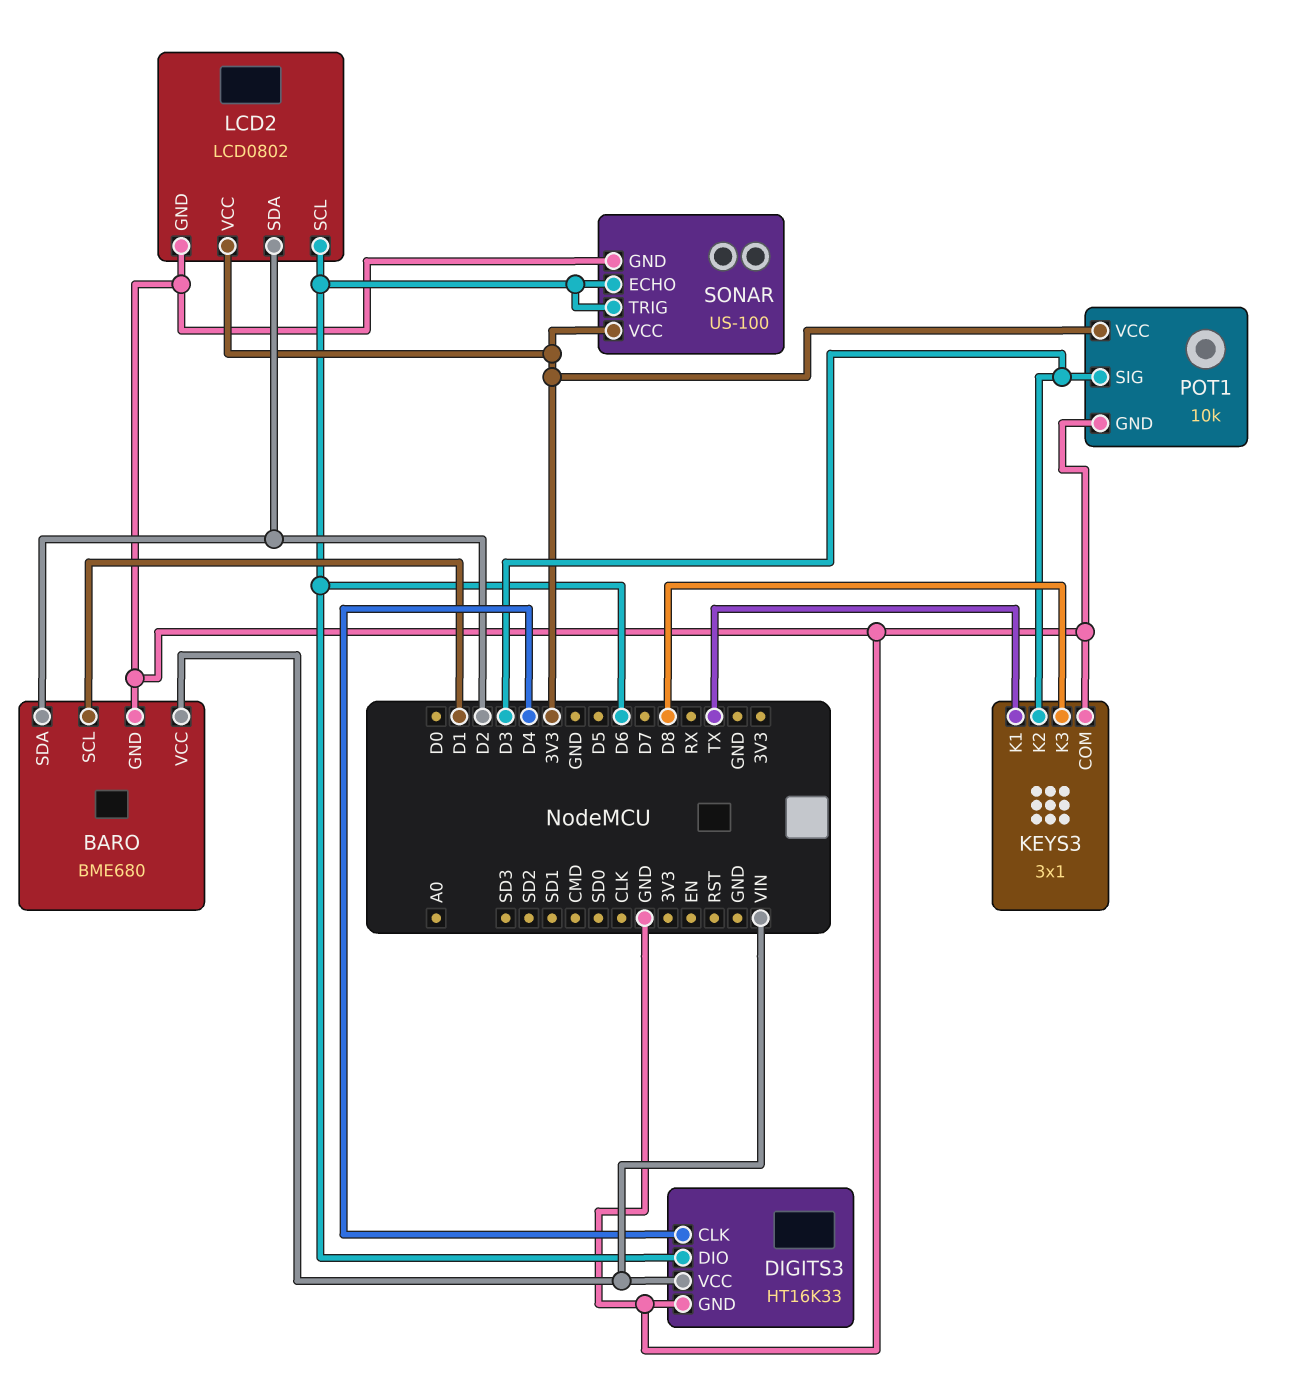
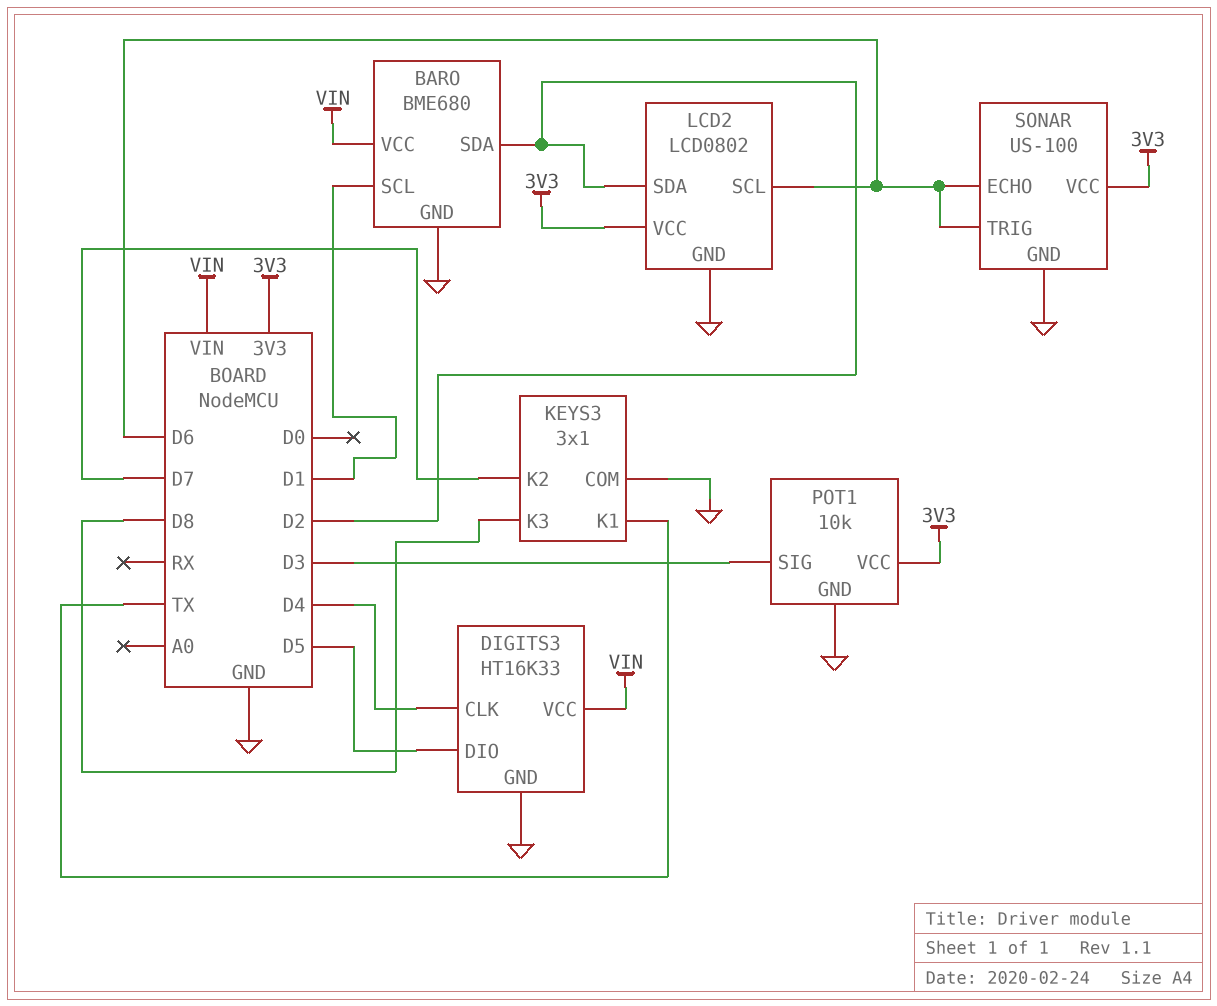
DIGITS3 pin DIO: D6 -> D5
KEYS3 pin K2: D3 -> D7

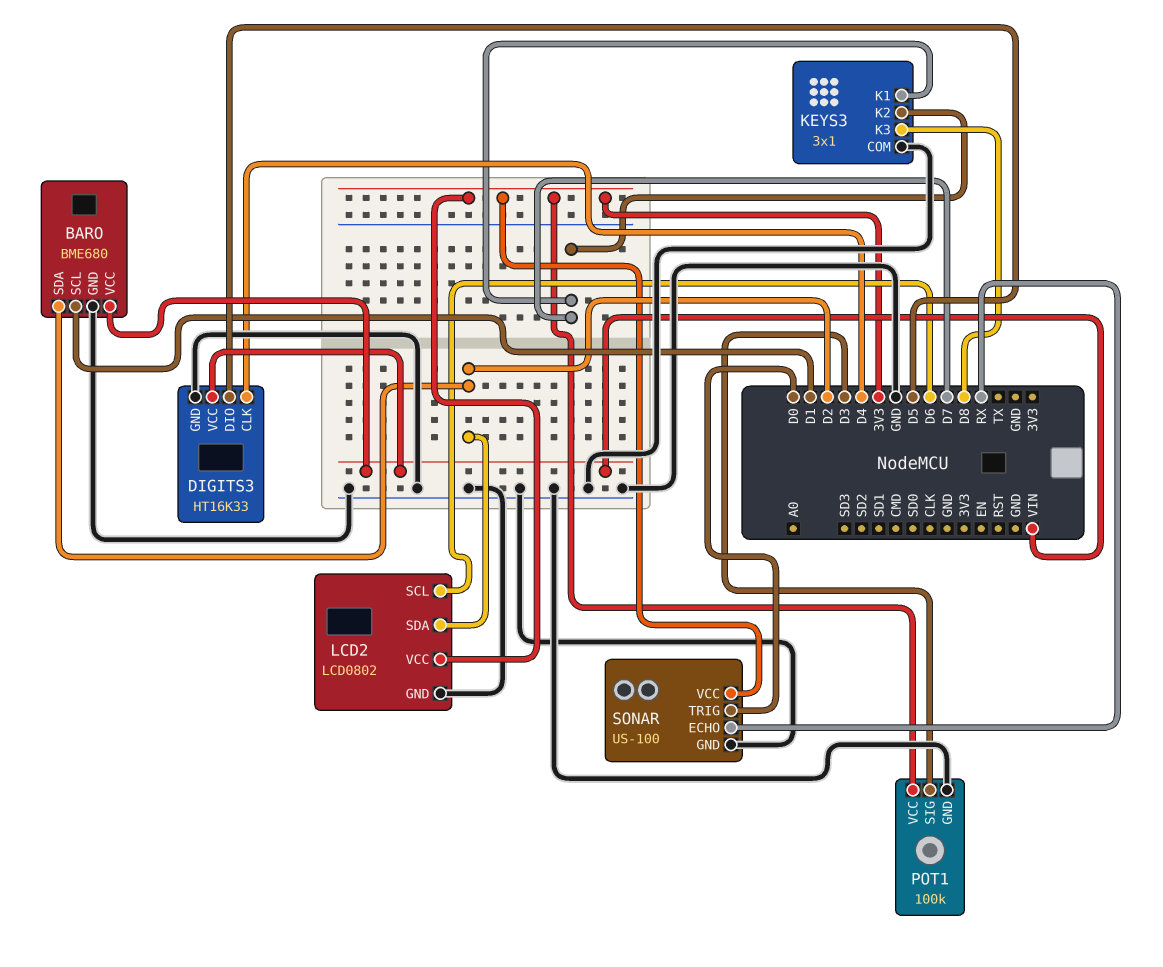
KEYS3 pin K1: TX -> D7
POT1: 10k -> 100k
SONAR pin ECHO: D6 -> RX
SONAR pin TRIG: D6 -> D0

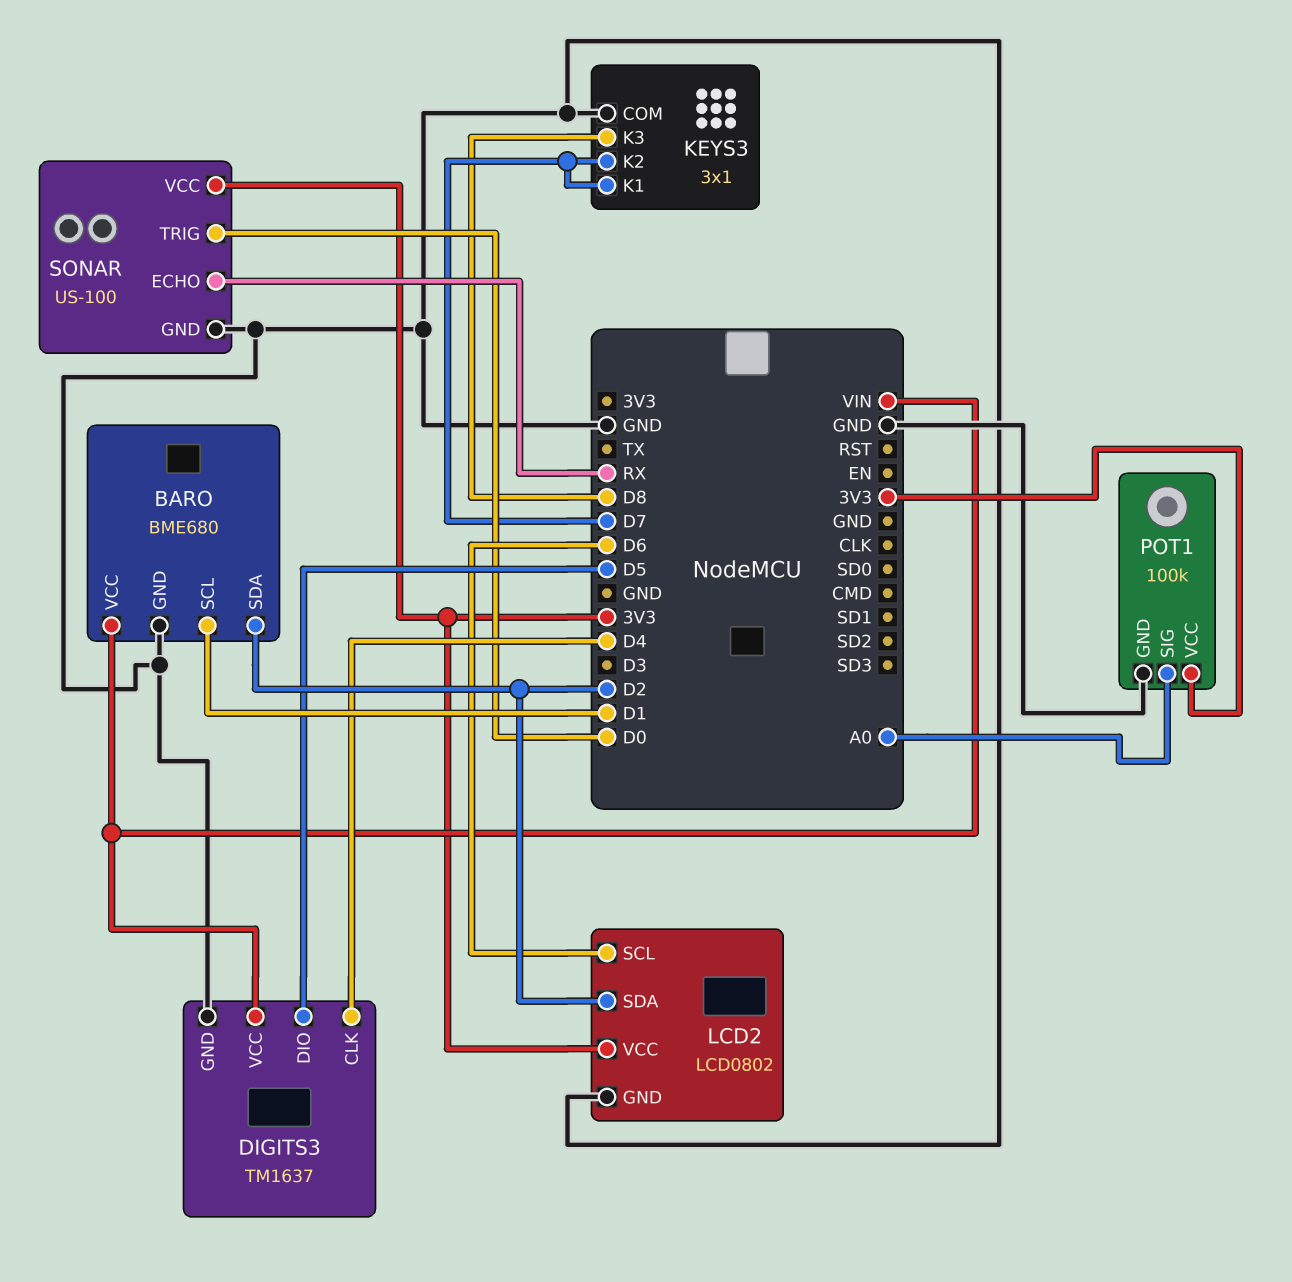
DIGITS3: HT16K33 -> TM1637
POT1 pin SIG: D3 -> A0

